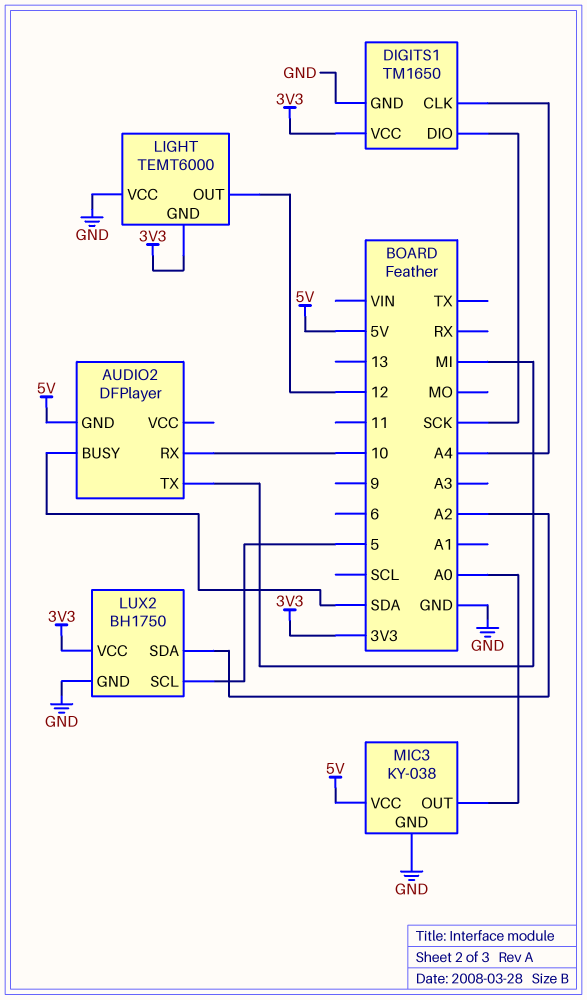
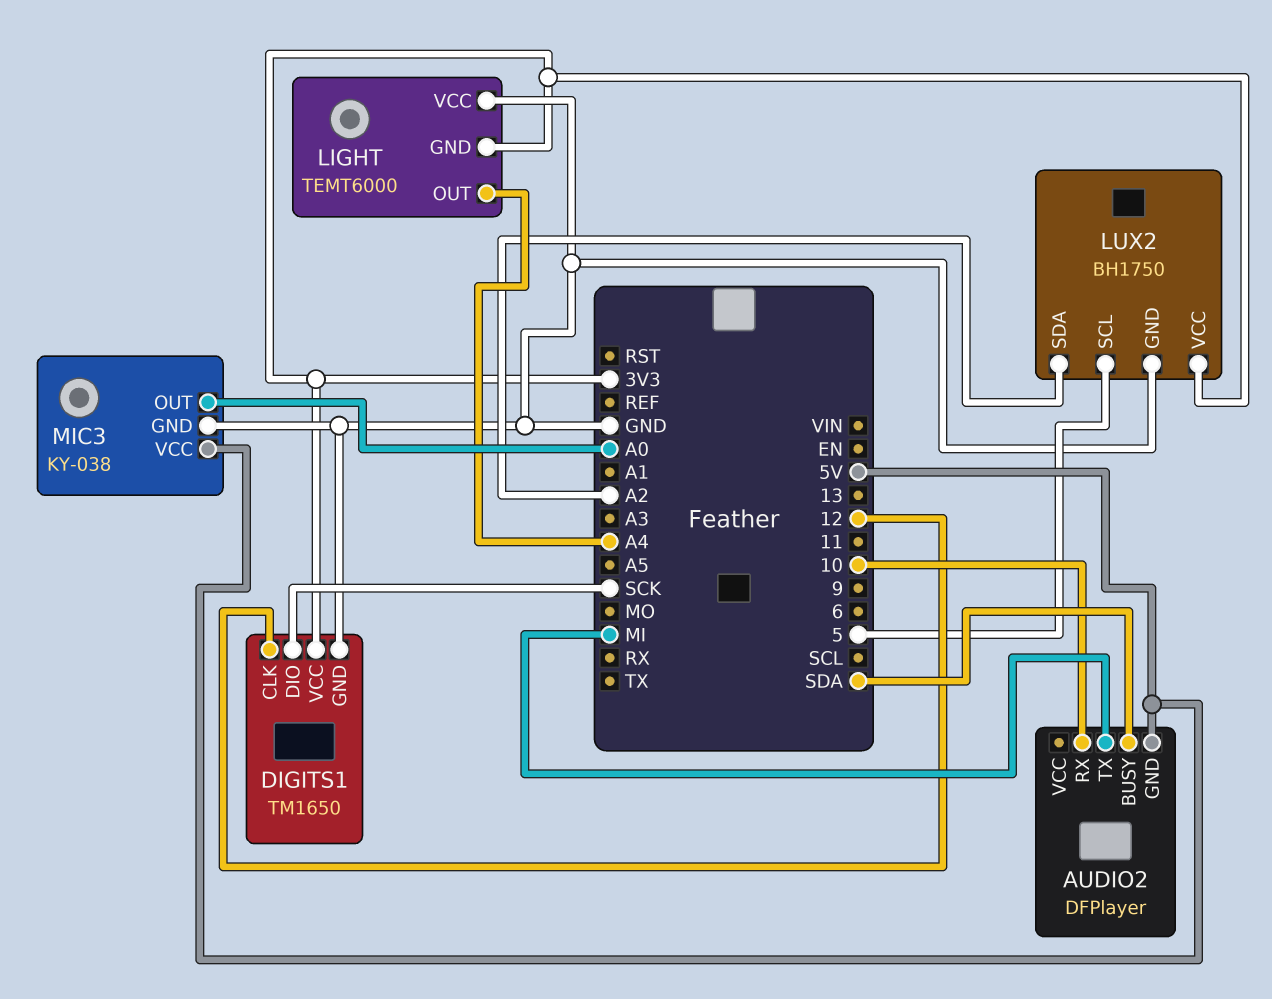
DIGITS1 pin CLK: A4 -> 12
LIGHT pin OUT: 12 -> A4

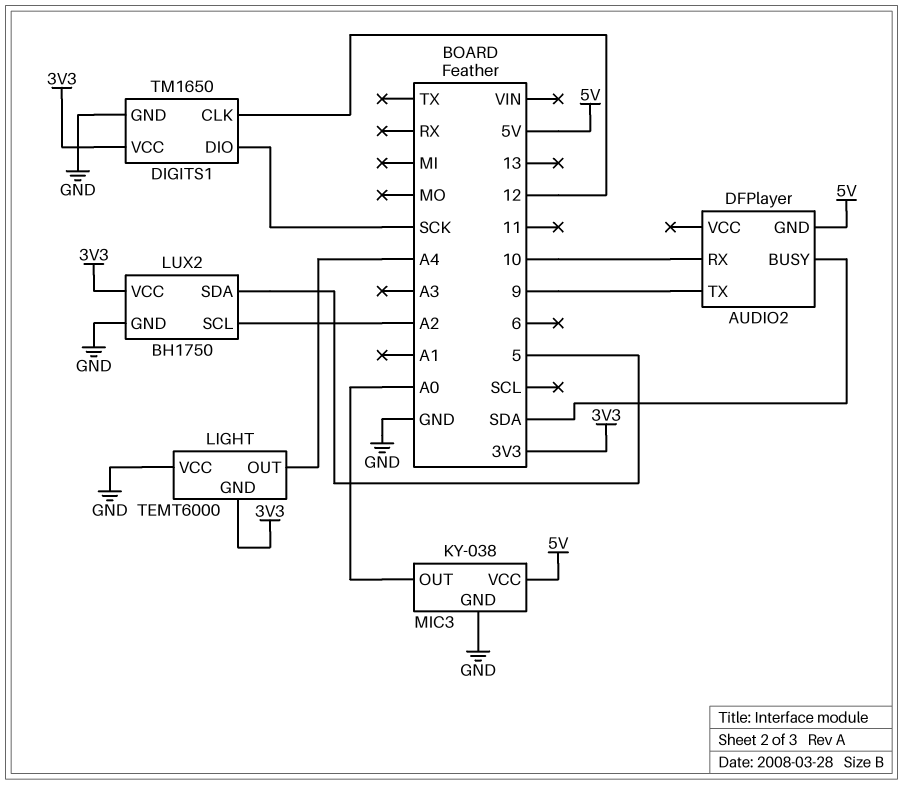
AUDIO2 pin TX: MI -> 9
LUX2 pin SCL: 5 -> A2
LUX2 pin SDA: A2 -> 5

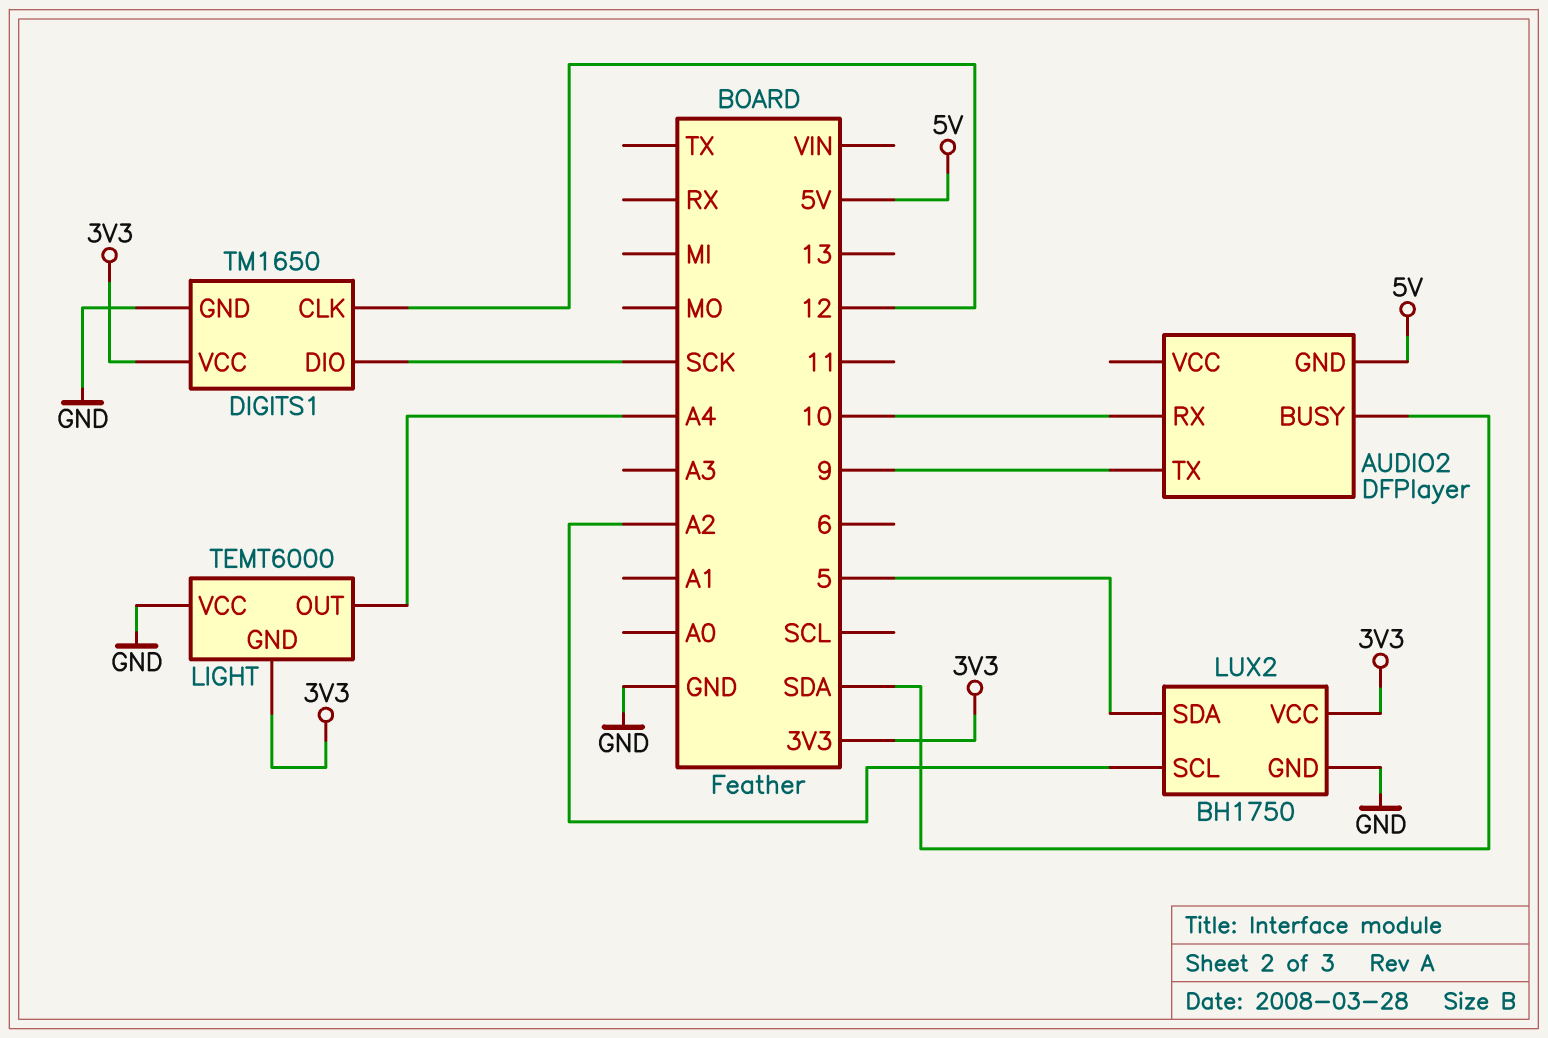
MIC3: KY-038 -> none
MIC3 pin GND: GND -> none
MIC3 pin OUT: A0 -> none
MIC3 pin VCC: 5V -> none

